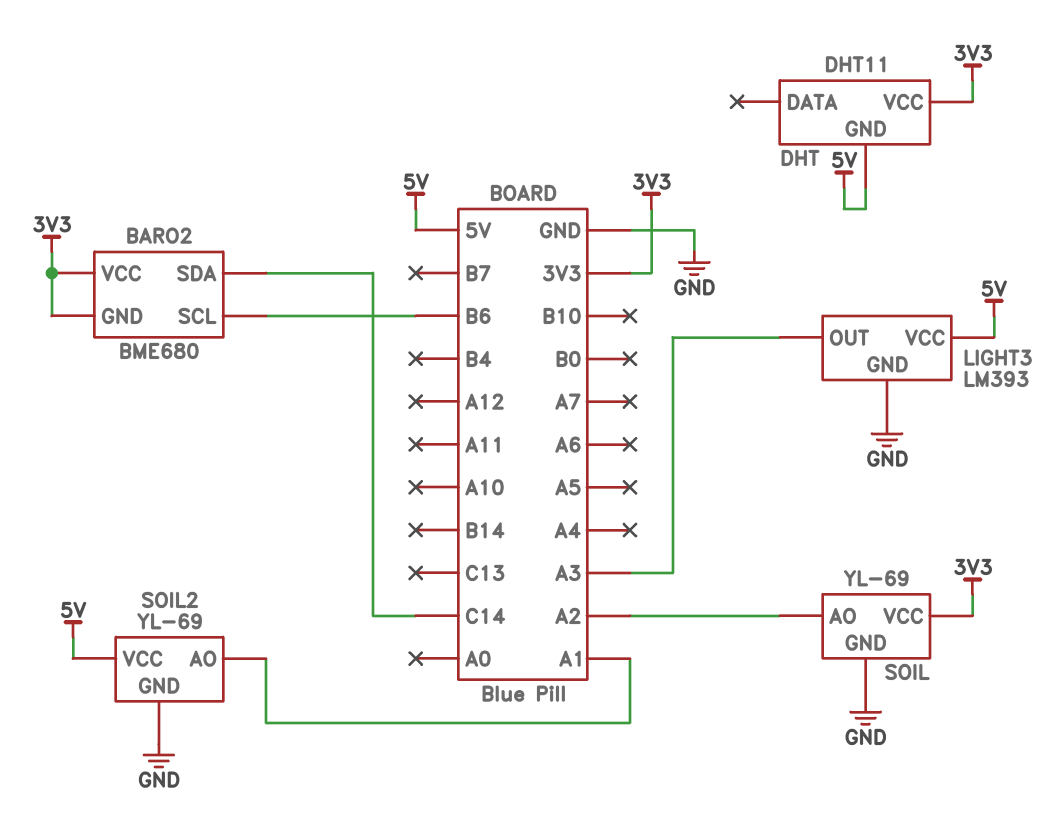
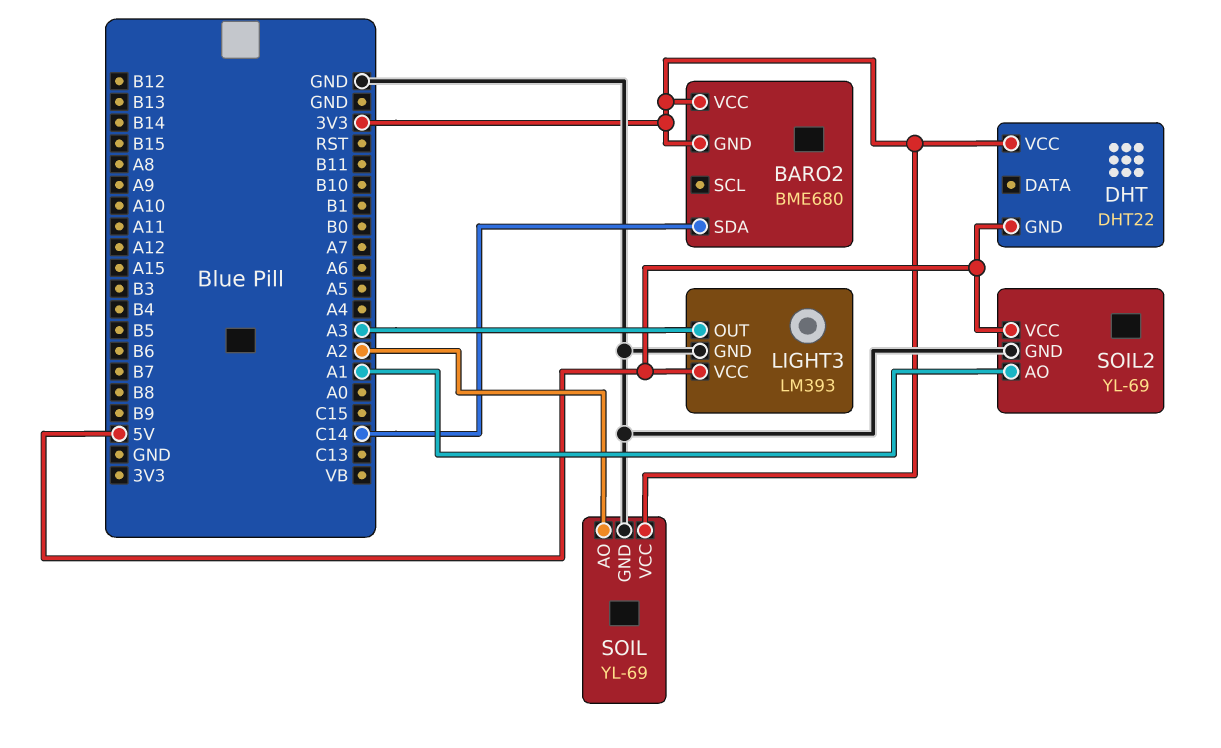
BARO2 pin SCL: B6 -> none
DHT: DHT11 -> DHT22

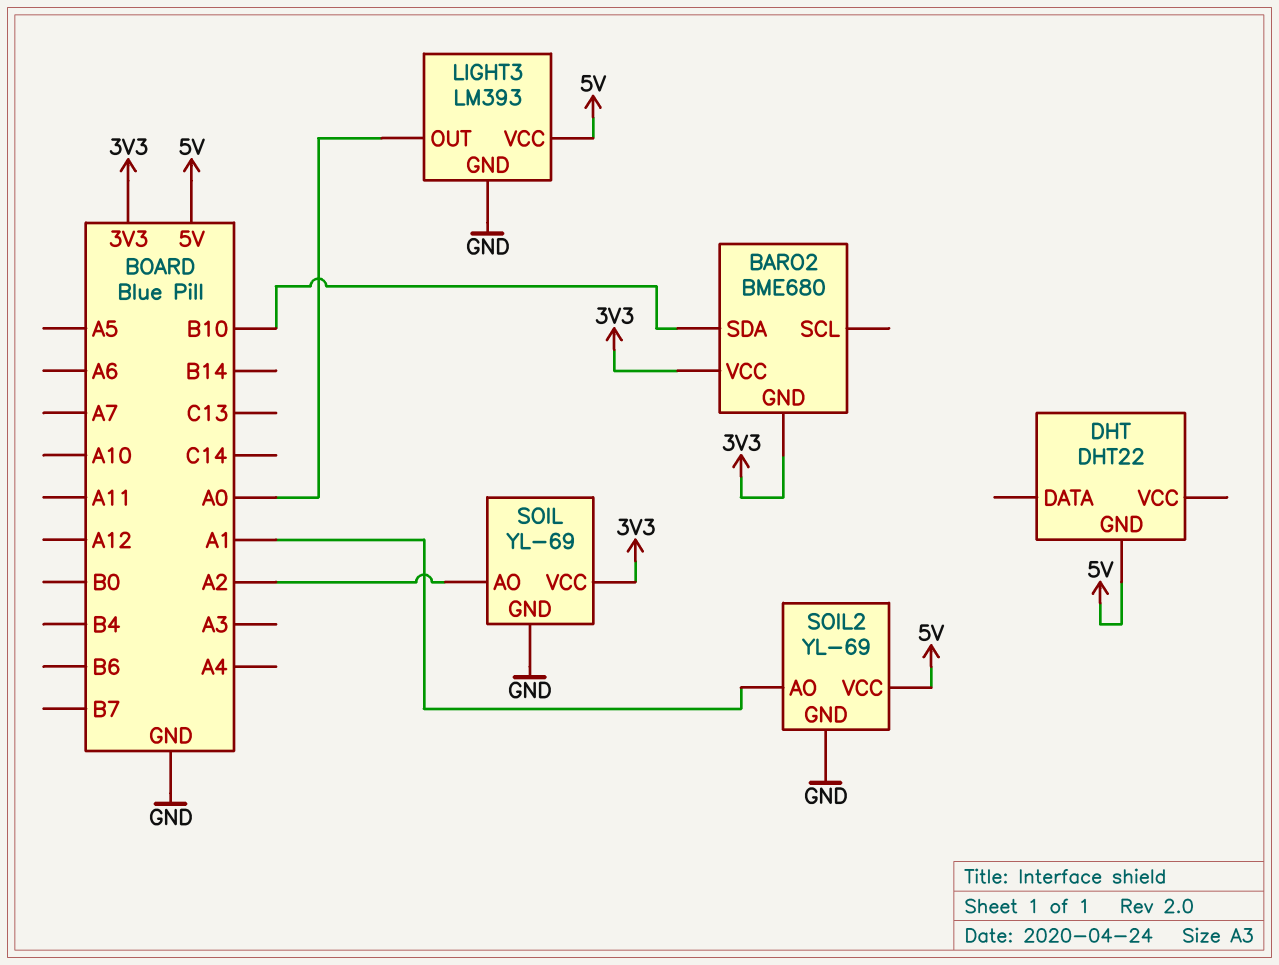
BARO2 pin SDA: C14 -> B10
DHT pin VCC: 3V3 -> none
LIGHT3 pin OUT: A3 -> A0

